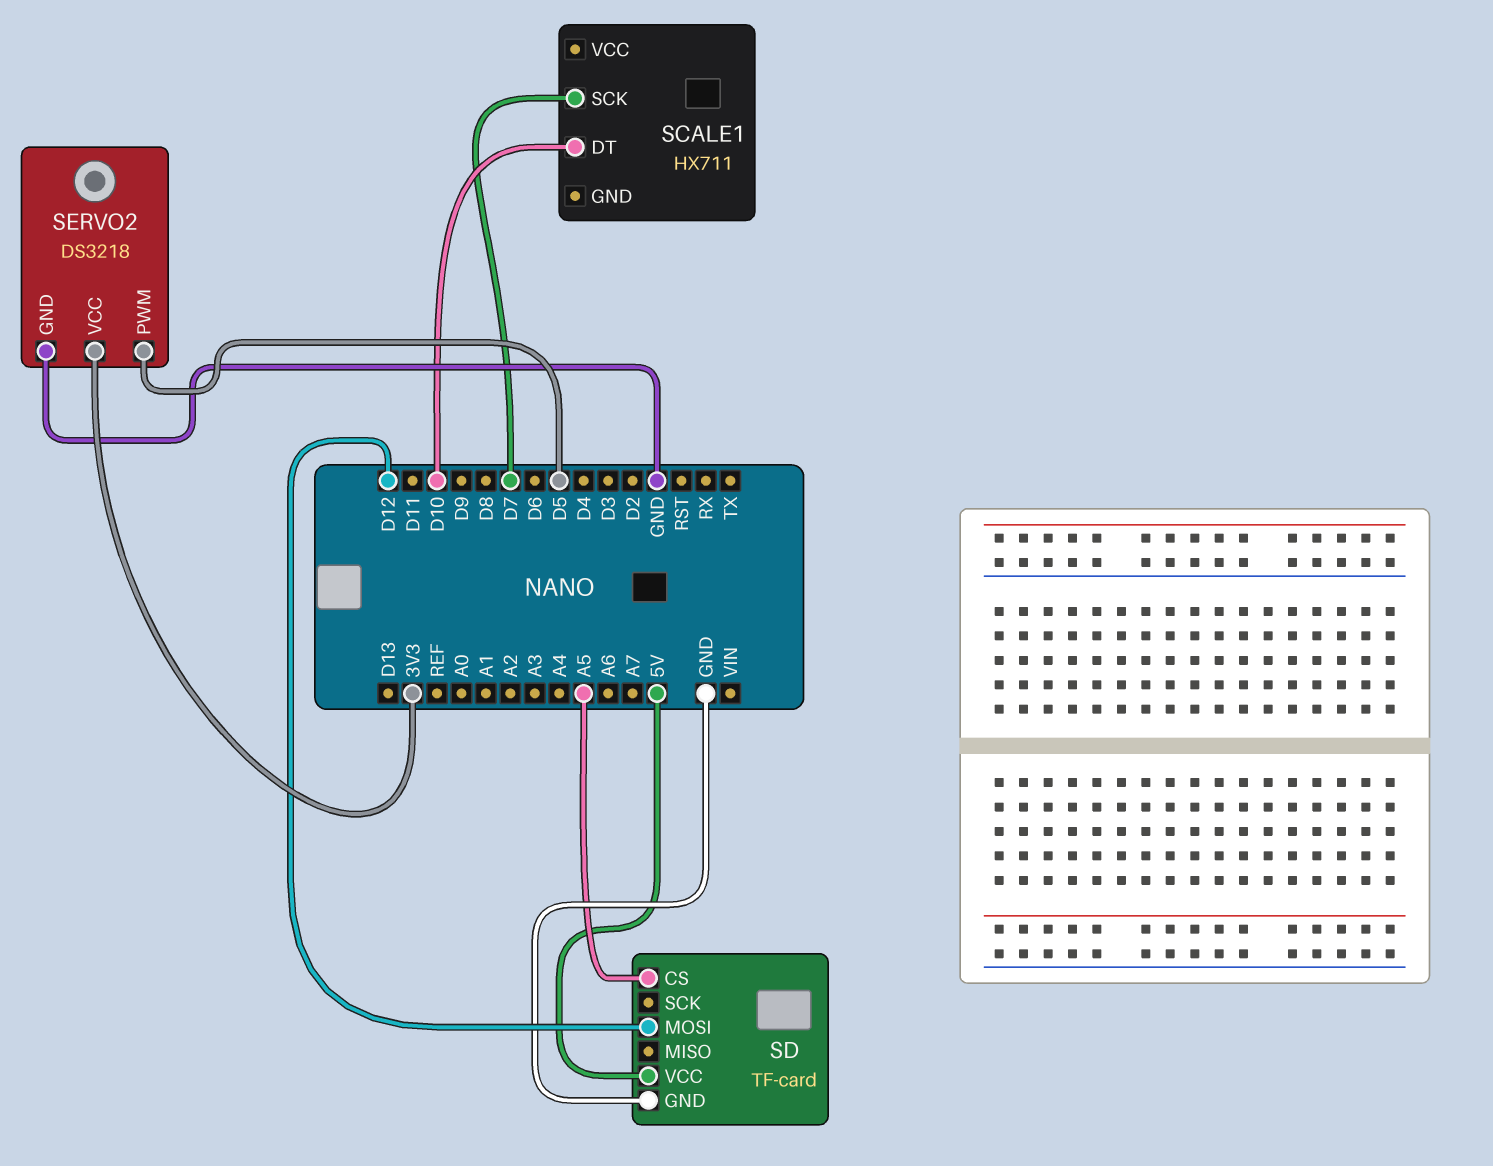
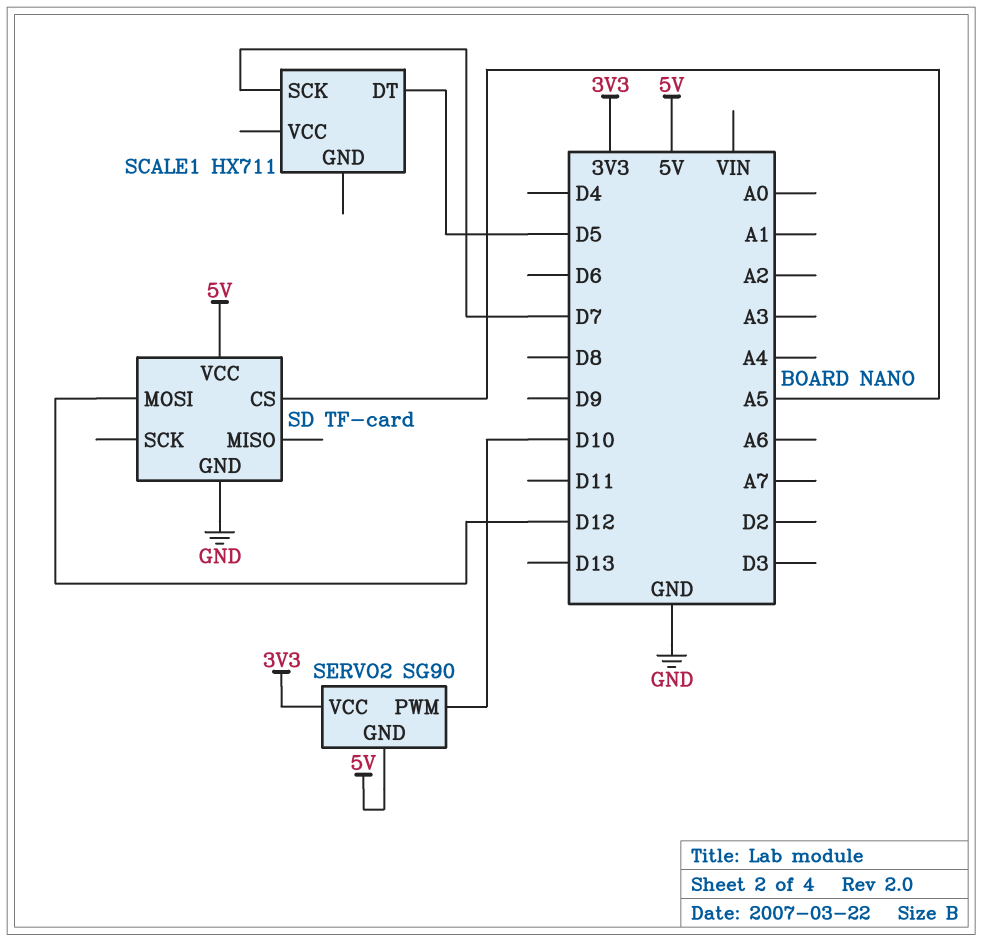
SCALE1 pin DT: D10 -> D5
SERVO2: DS3218 -> SG90
SERVO2 pin GND: GND -> 5V
SERVO2 pin PWM: D5 -> D10

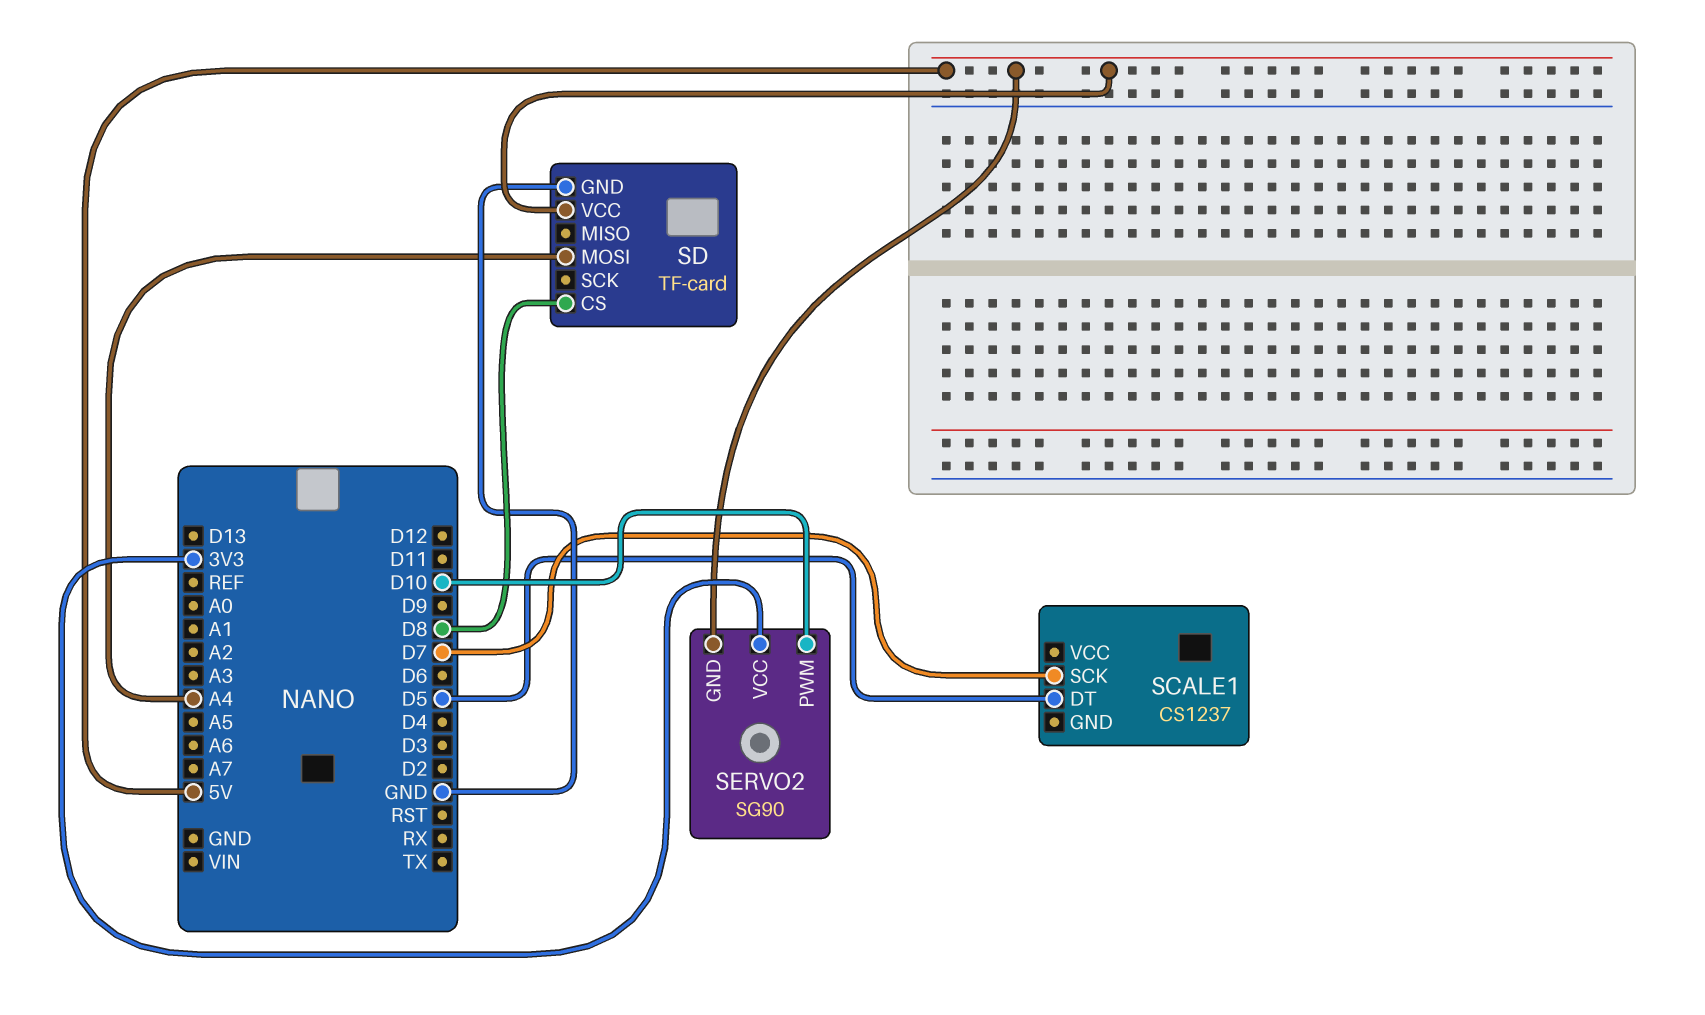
SCALE1: HX711 -> CS1237
SD pin CS: A5 -> D8
SD pin MOSI: D12 -> A4

